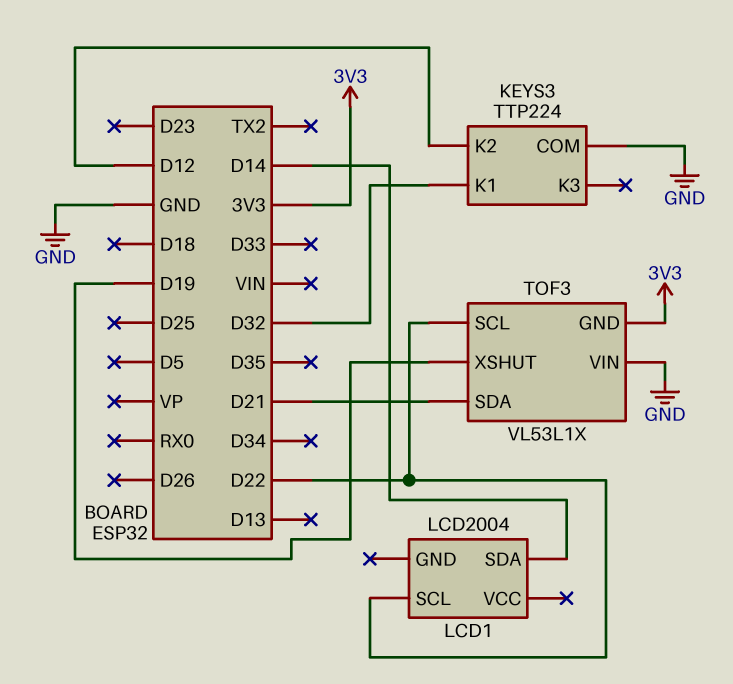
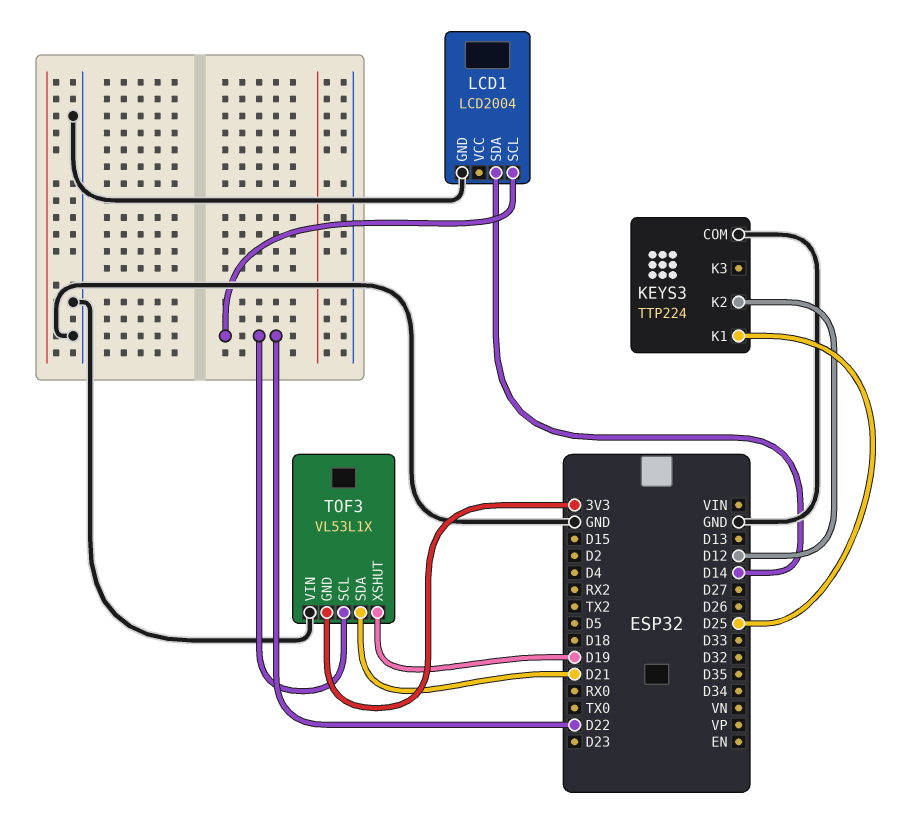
KEYS3 pin K1: D32 -> D25
LCD1 pin GND: none -> GND

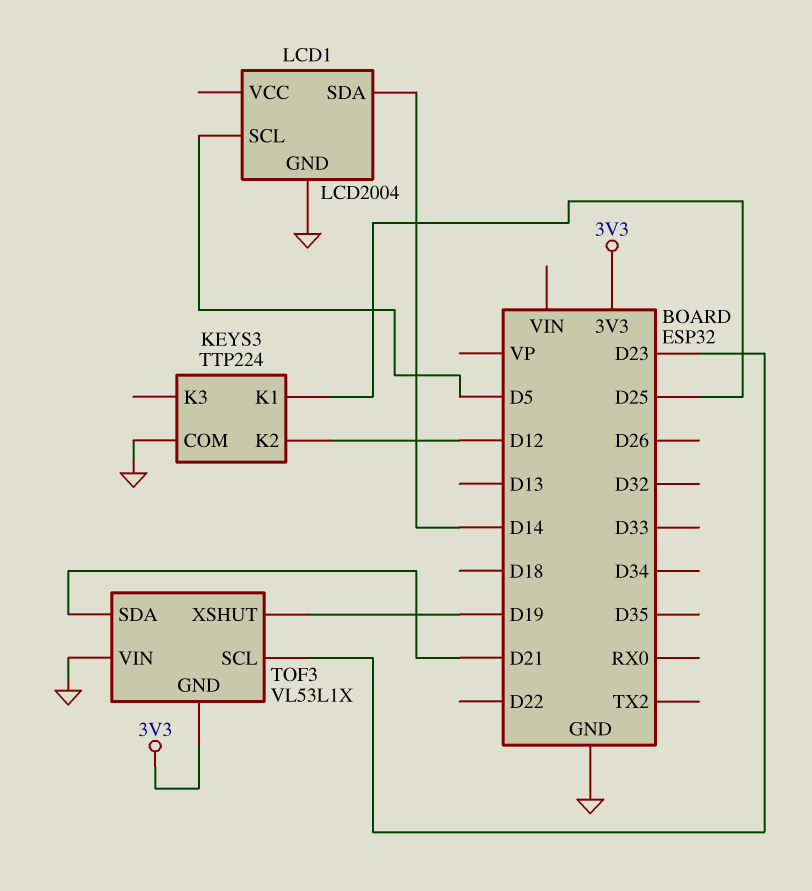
LCD1 pin SCL: D22 -> D5
TOF3 pin SCL: D22 -> D23

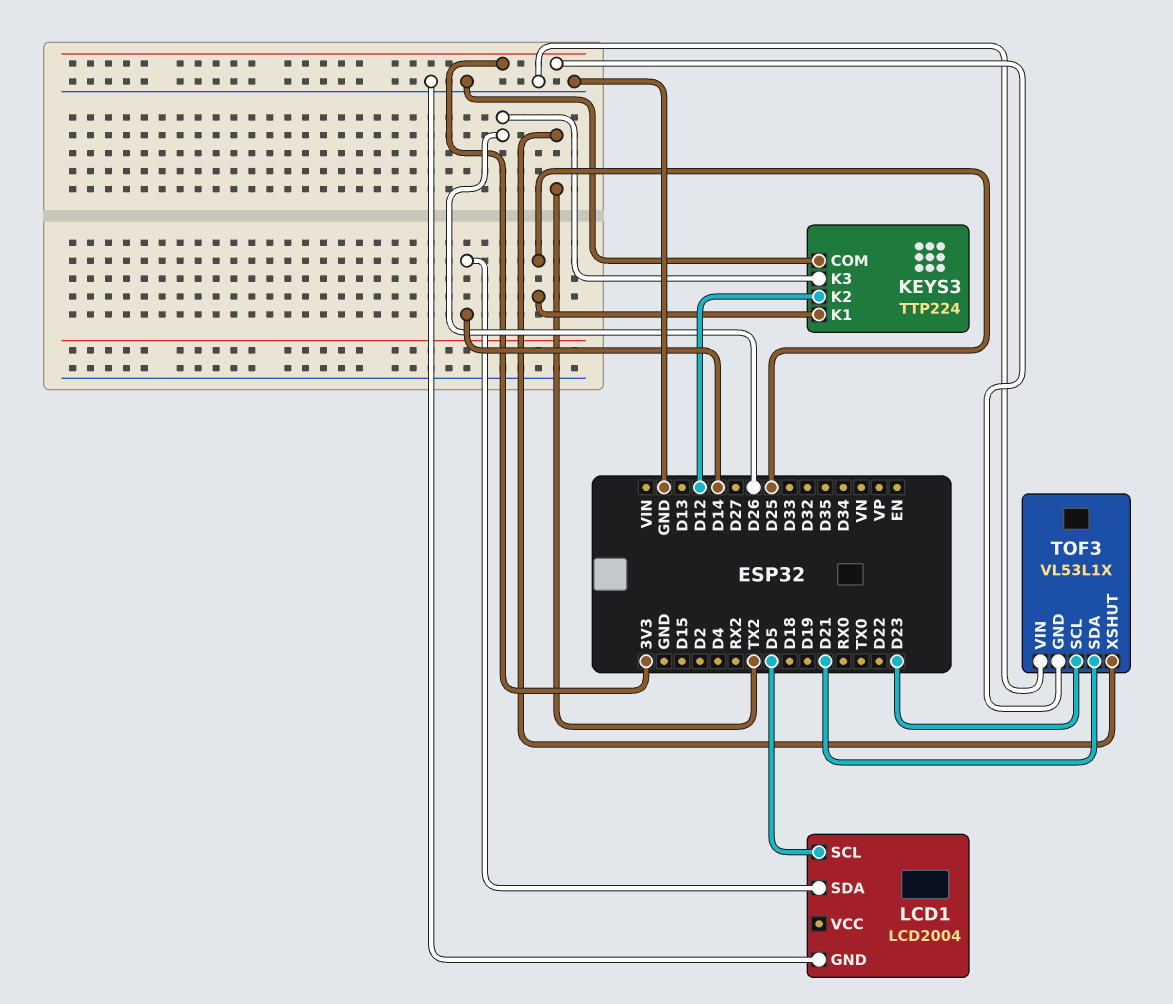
KEYS3 pin K3: none -> D26
TOF3 pin XSHUT: D19 -> TX2

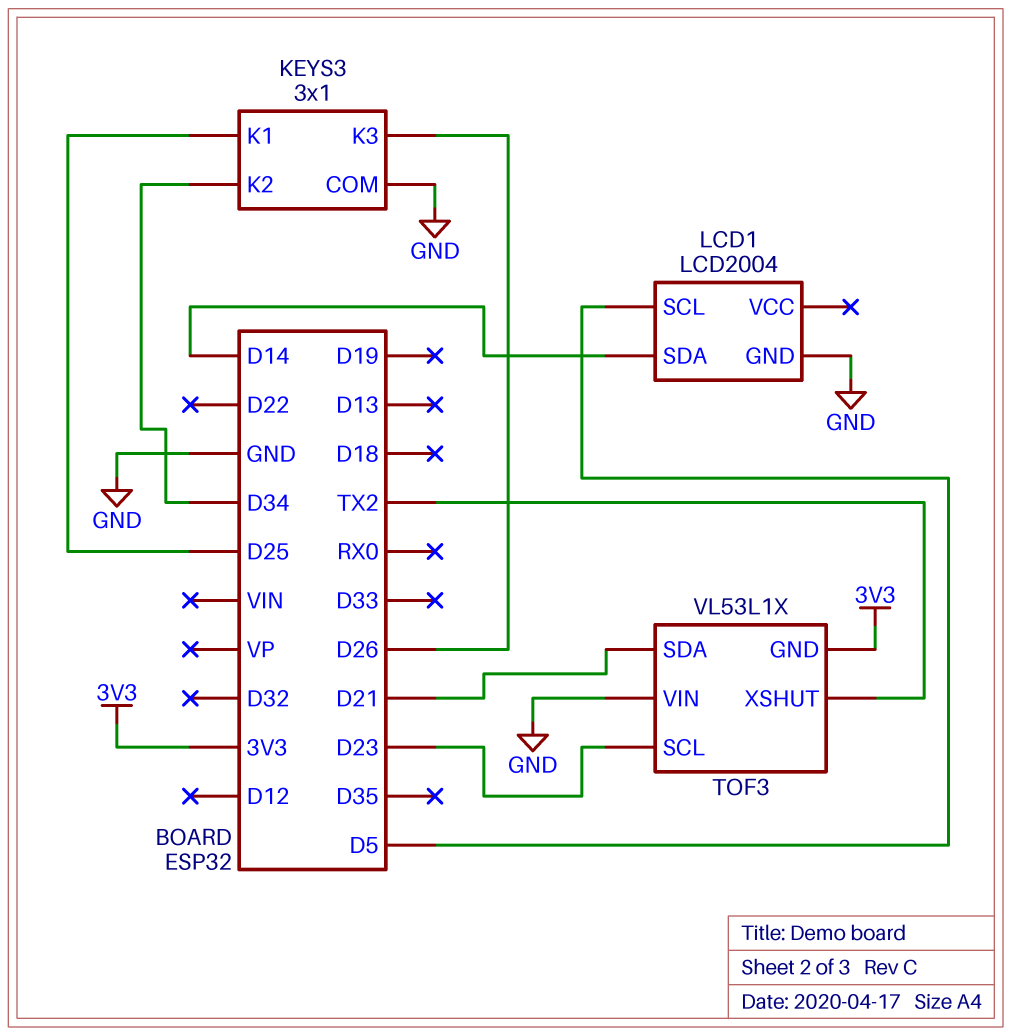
KEYS3: TTP224 -> 3x1
KEYS3 pin K2: D12 -> D34

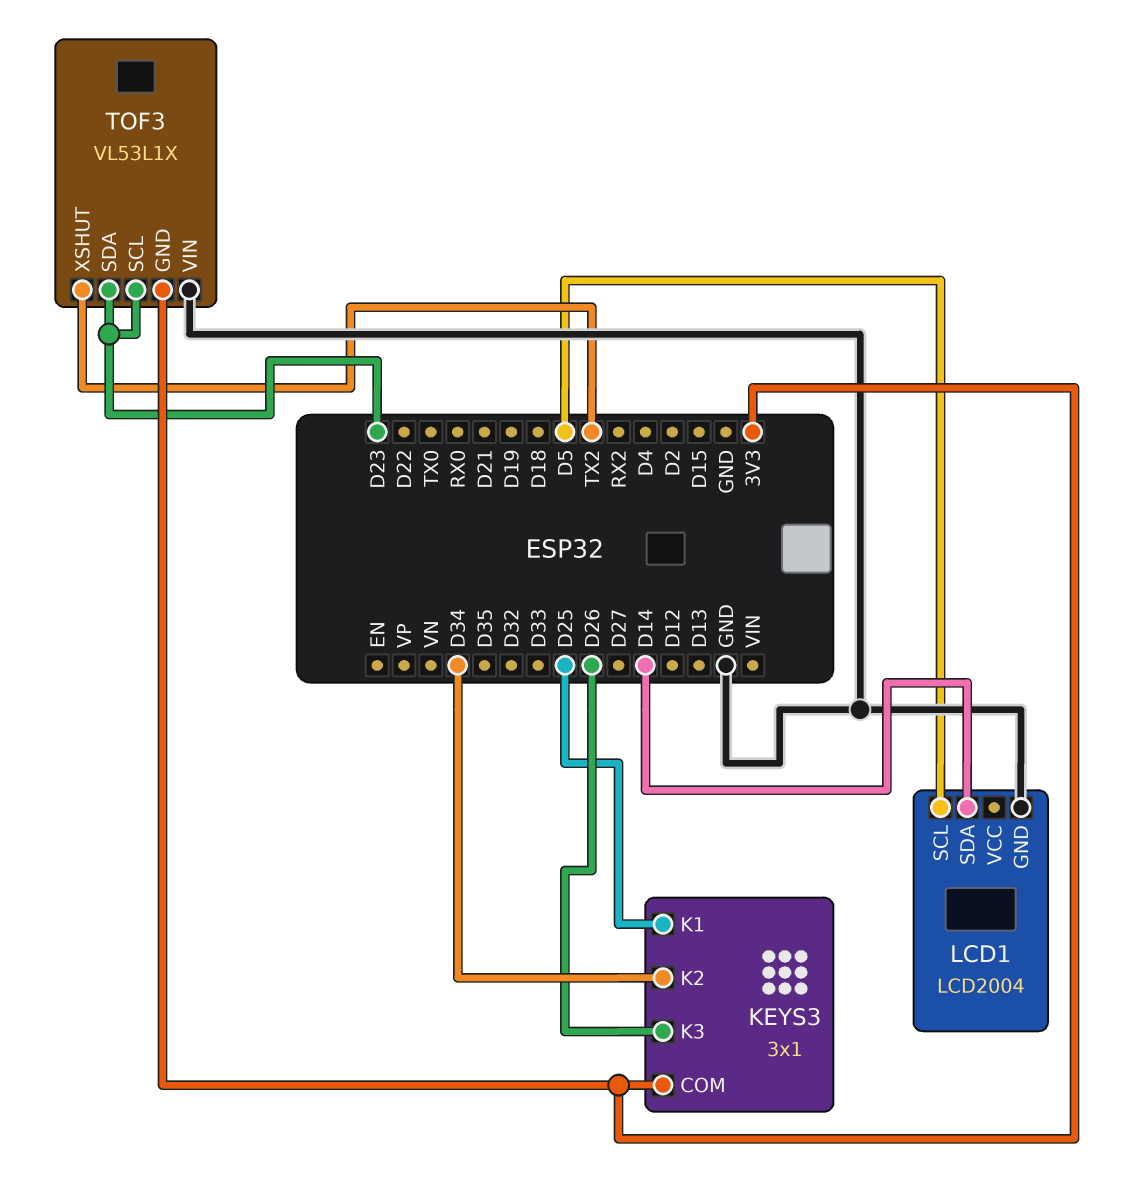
KEYS3 pin COM: GND -> 3V3
TOF3 pin SDA: D21 -> D23

